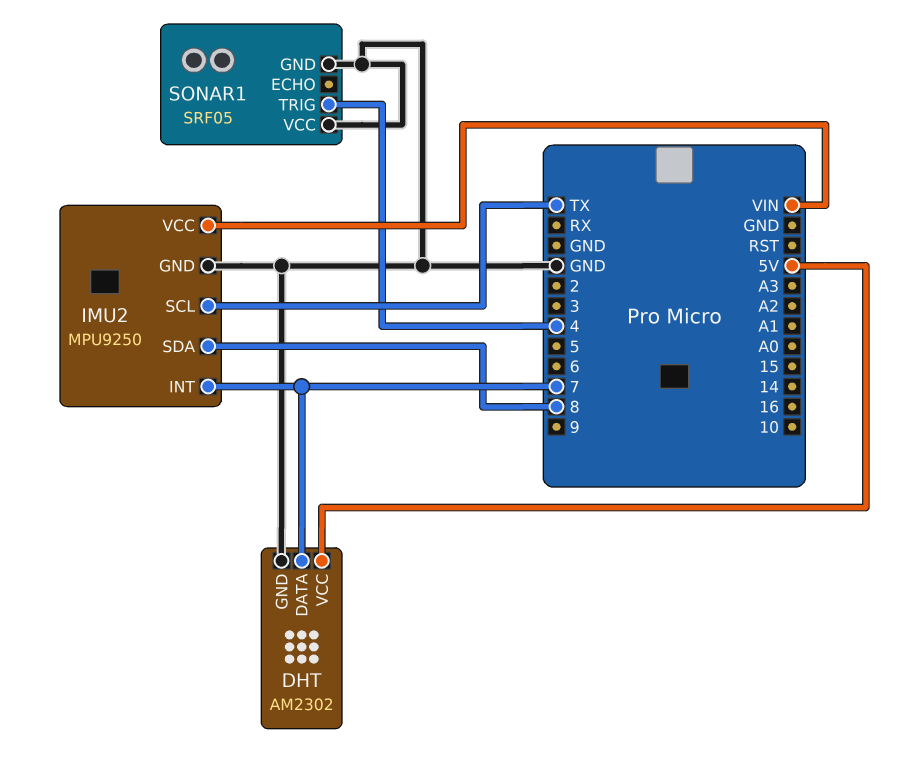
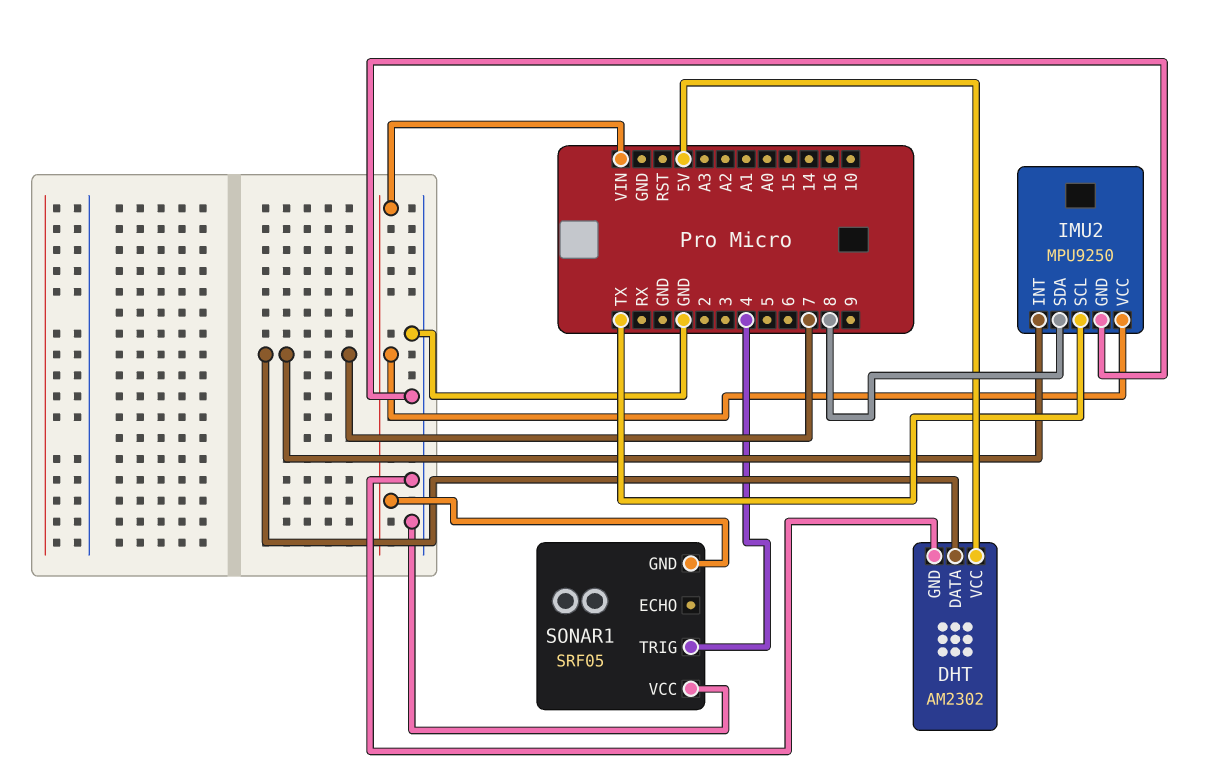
SONAR1 pin GND: GND -> VIN

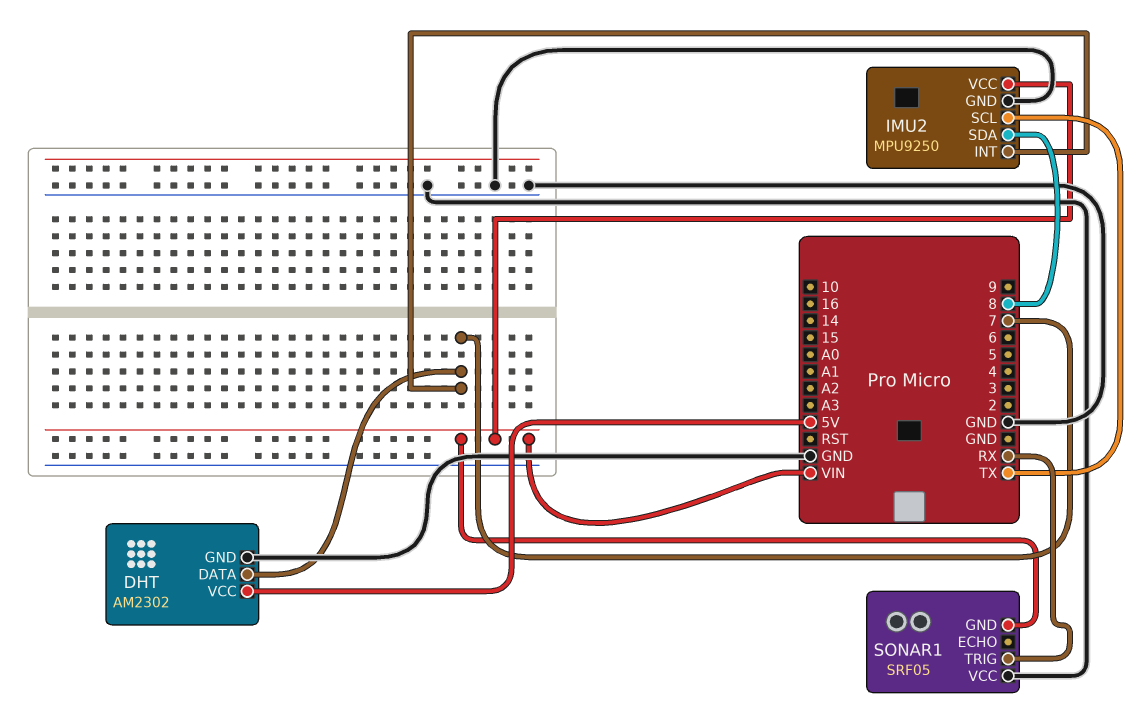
SONAR1 pin TRIG: 4 -> RX

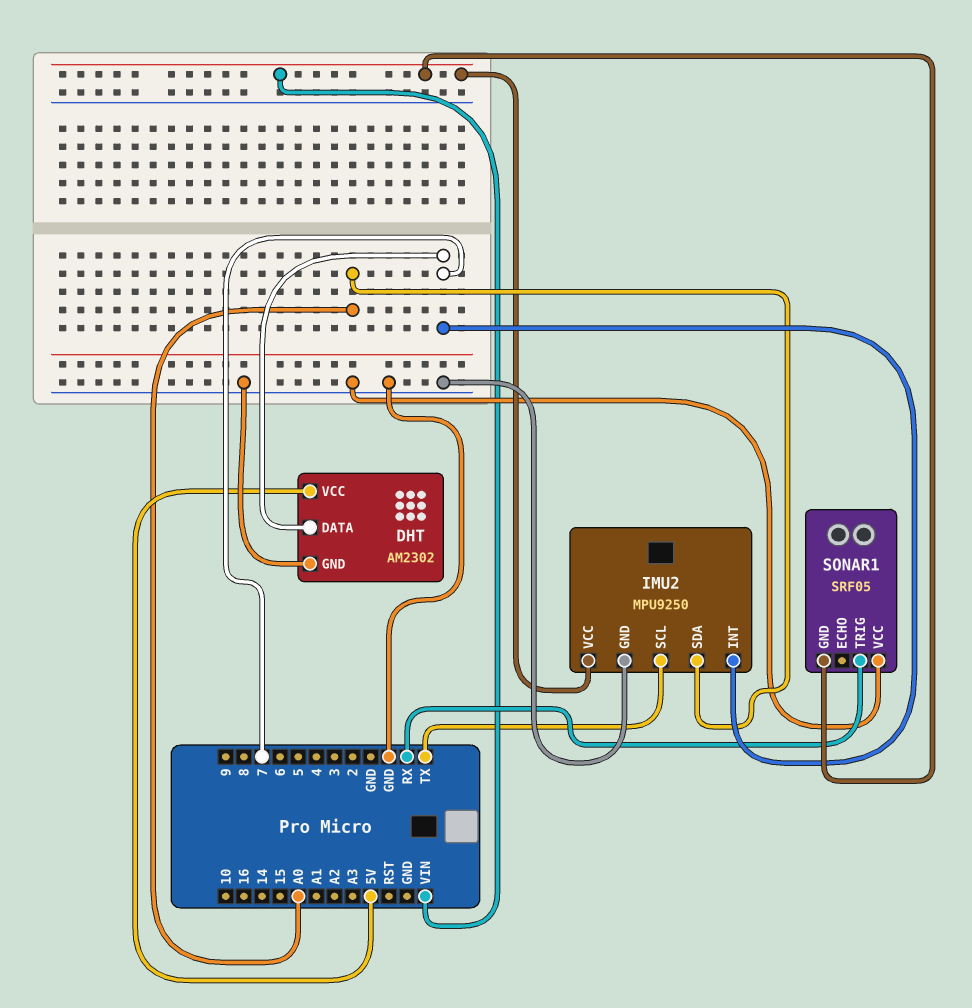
IMU2 pin SDA: 8 -> A0

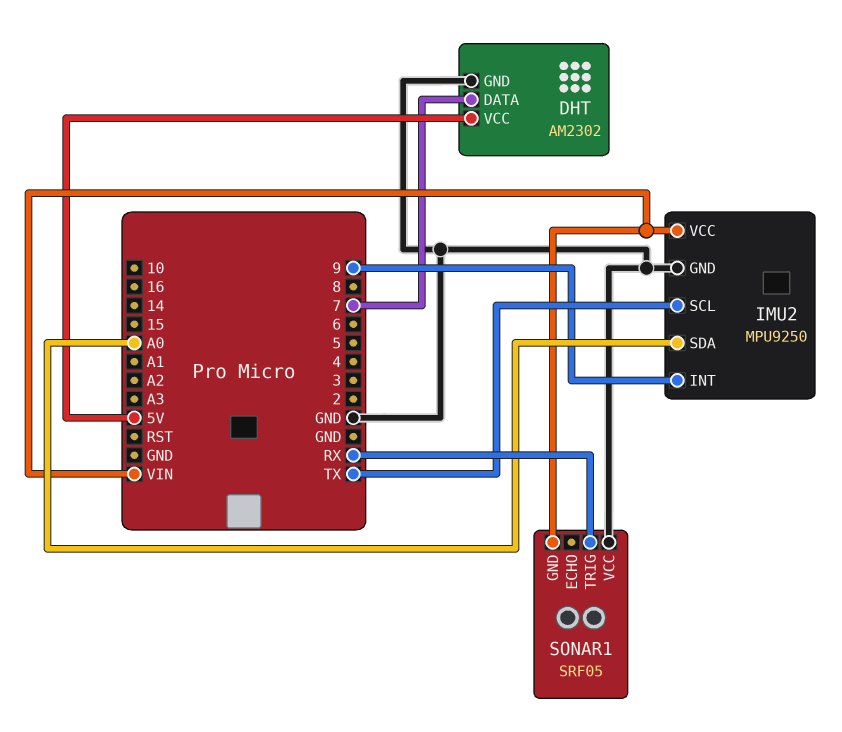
IMU2 pin INT: 7 -> 9

